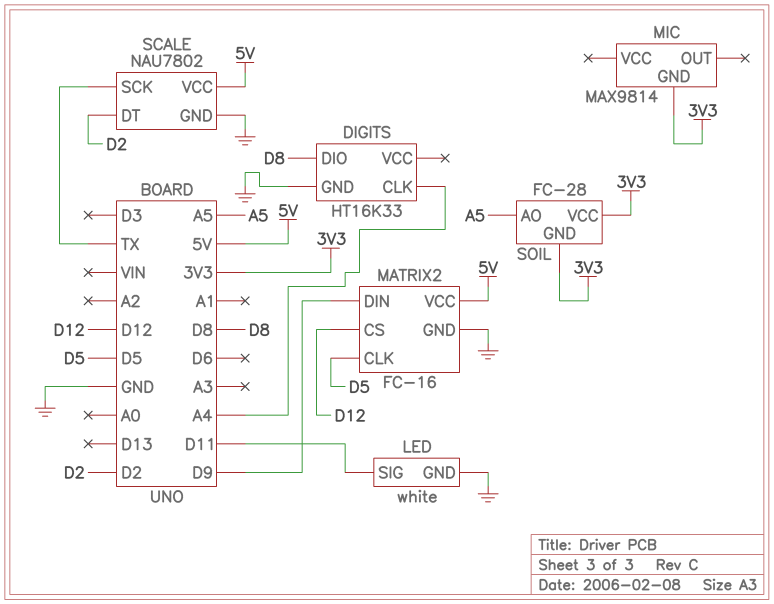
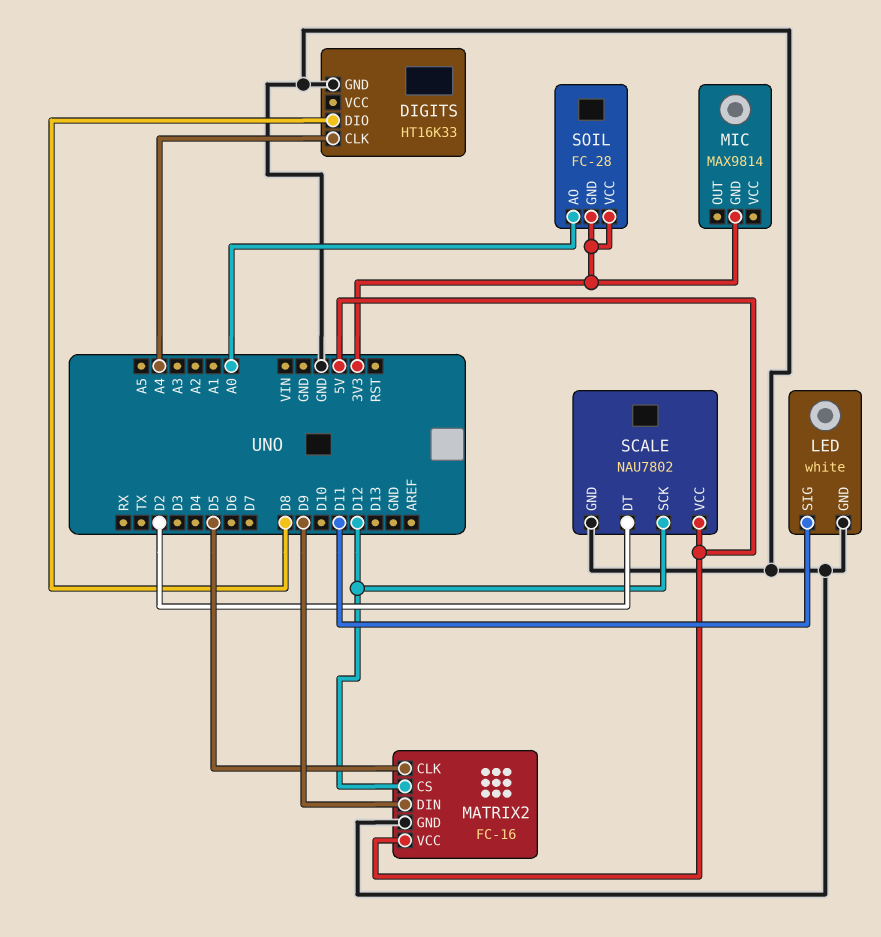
SCALE pin SCK: TX -> D12
SOIL pin AO: A5 -> A0

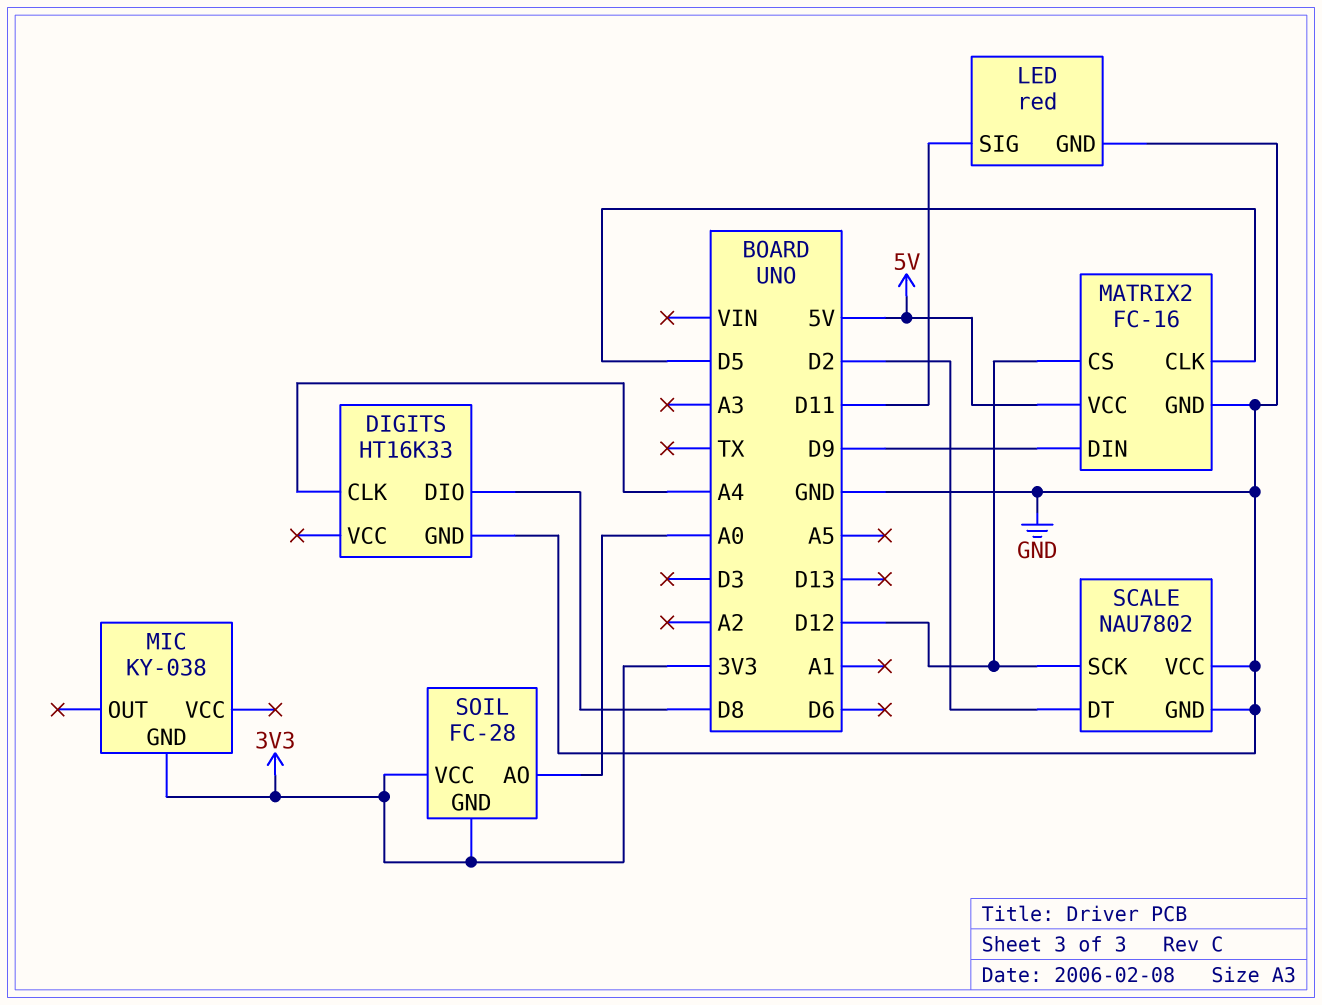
LED: white -> red
MIC: MAX9814 -> KY-038
SCALE pin VCC: 5V -> GND

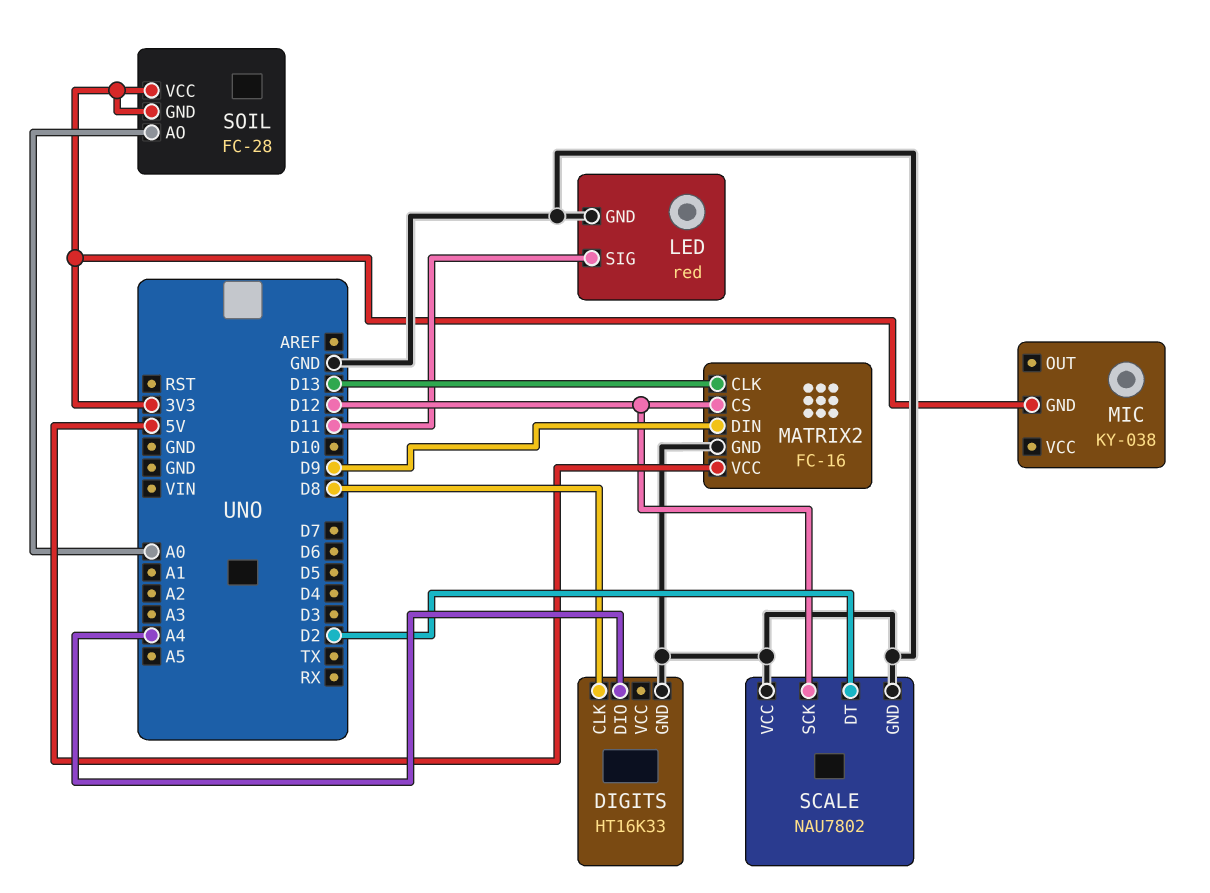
DIGITS pin CLK: A4 -> D8
DIGITS pin DIO: D8 -> A4
MATRIX2 pin CLK: D5 -> D13

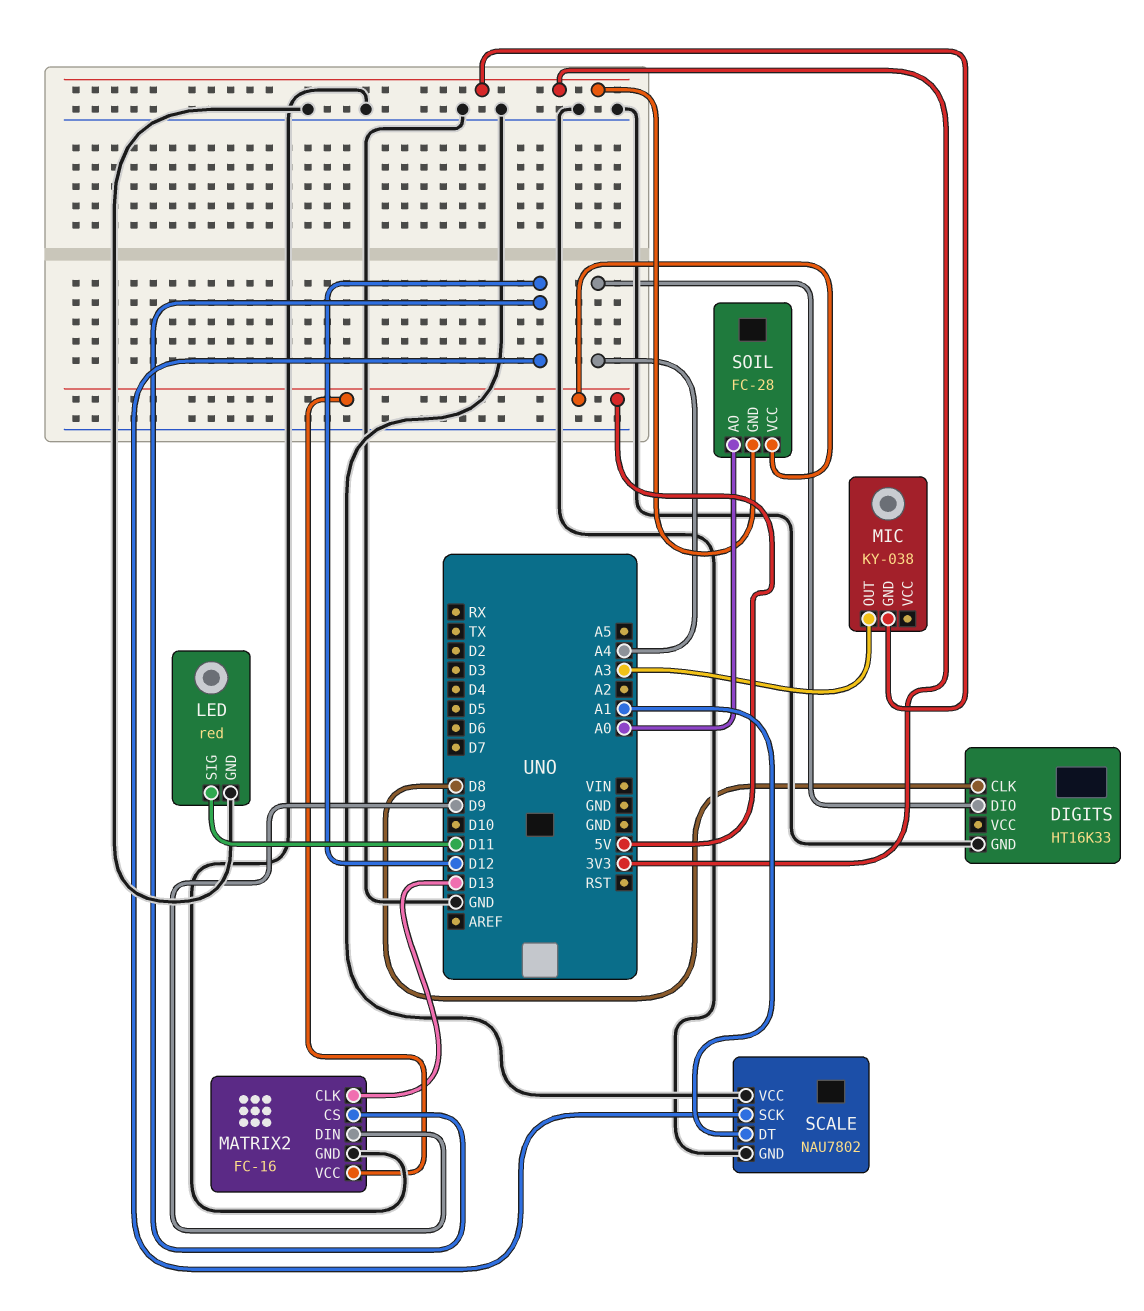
MIC pin OUT: none -> A3
SCALE pin DT: D2 -> A1
SOIL pin VCC: 3V3 -> 5V

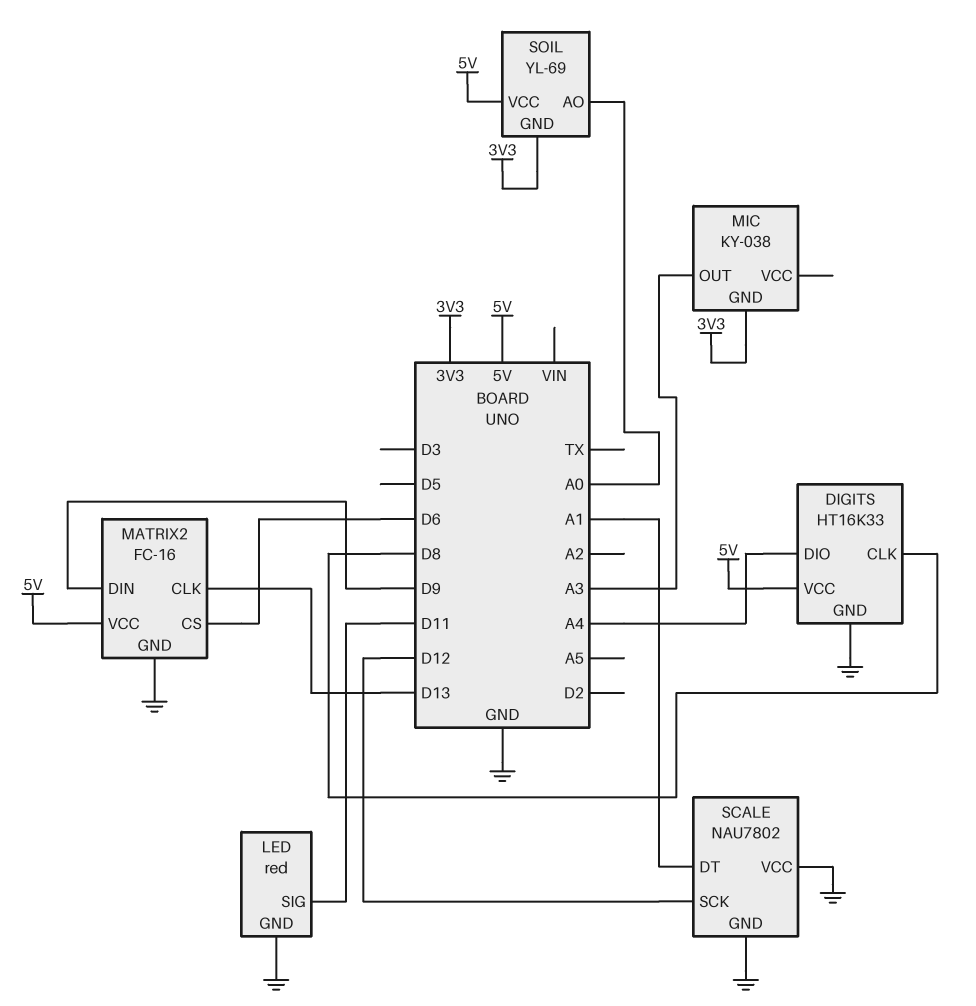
DIGITS pin VCC: none -> 5V
MATRIX2 pin CS: D12 -> D6
SOIL: FC-28 -> YL-69

